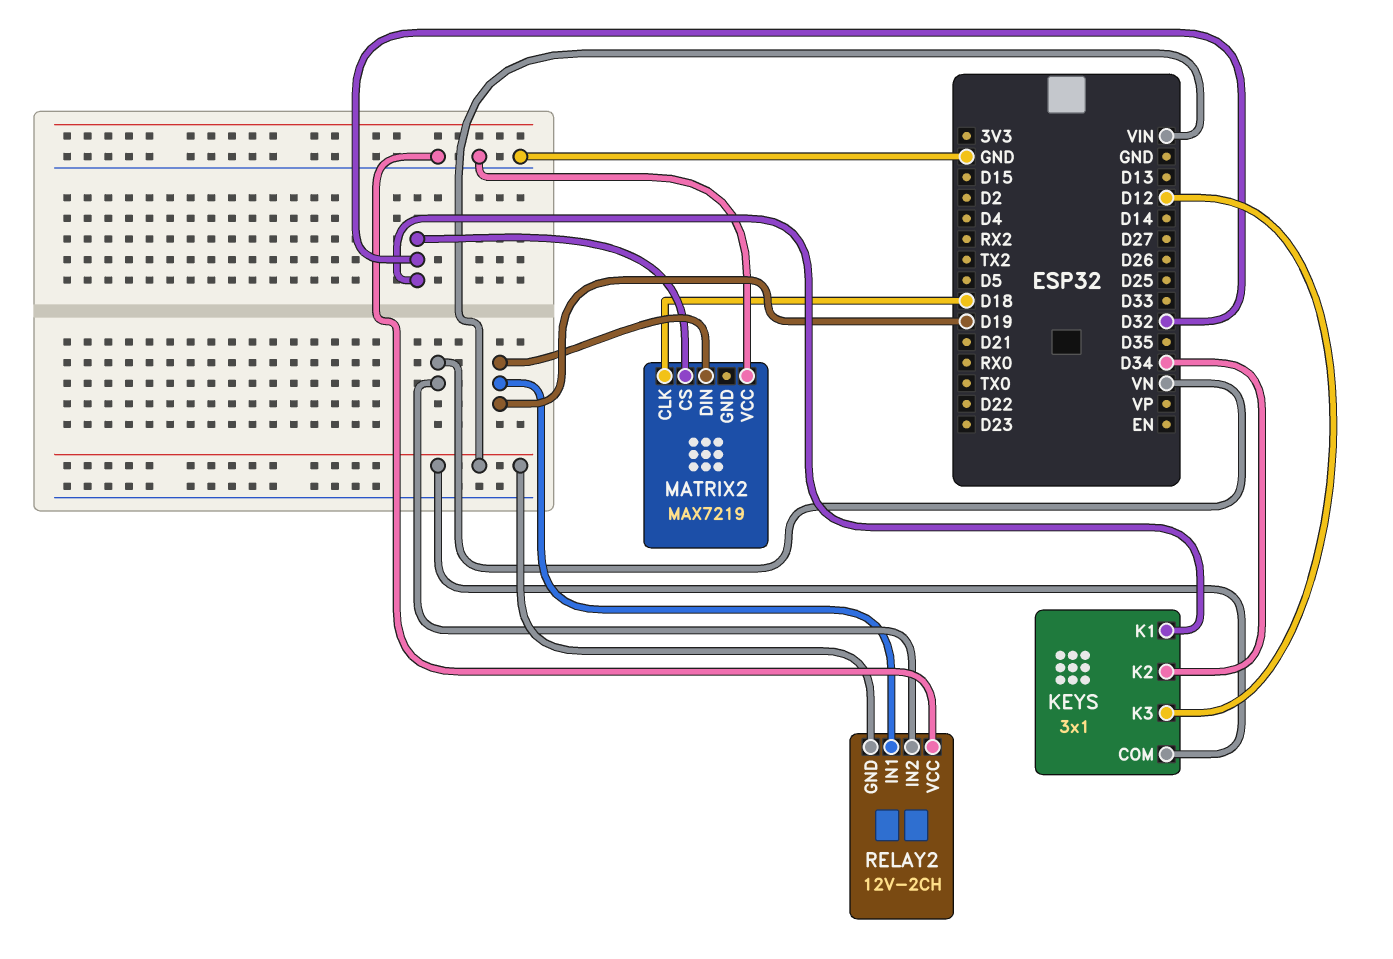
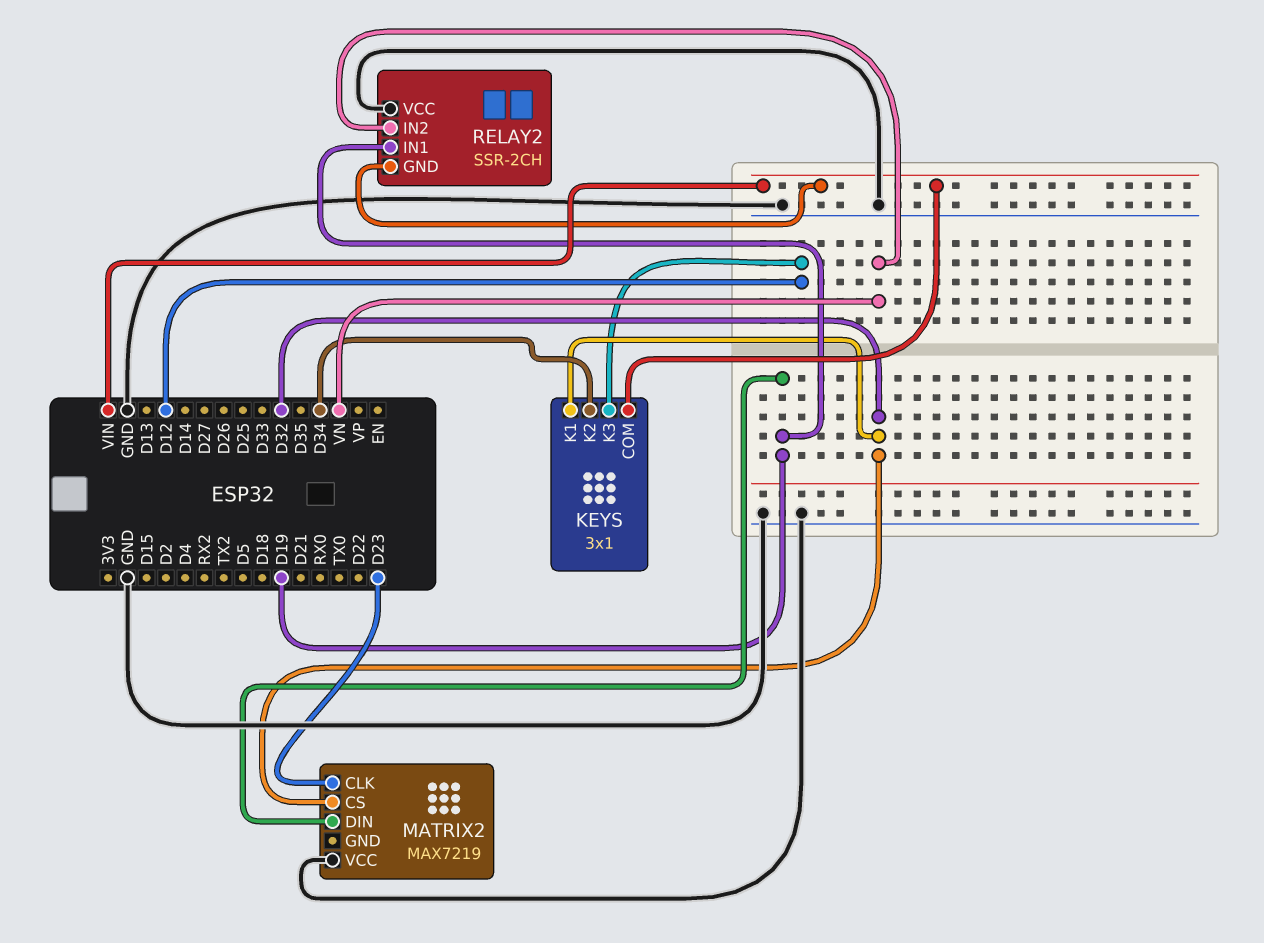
MATRIX2 pin CLK: D18 -> D23
RELAY2: 12V-2CH -> SSR-2CH

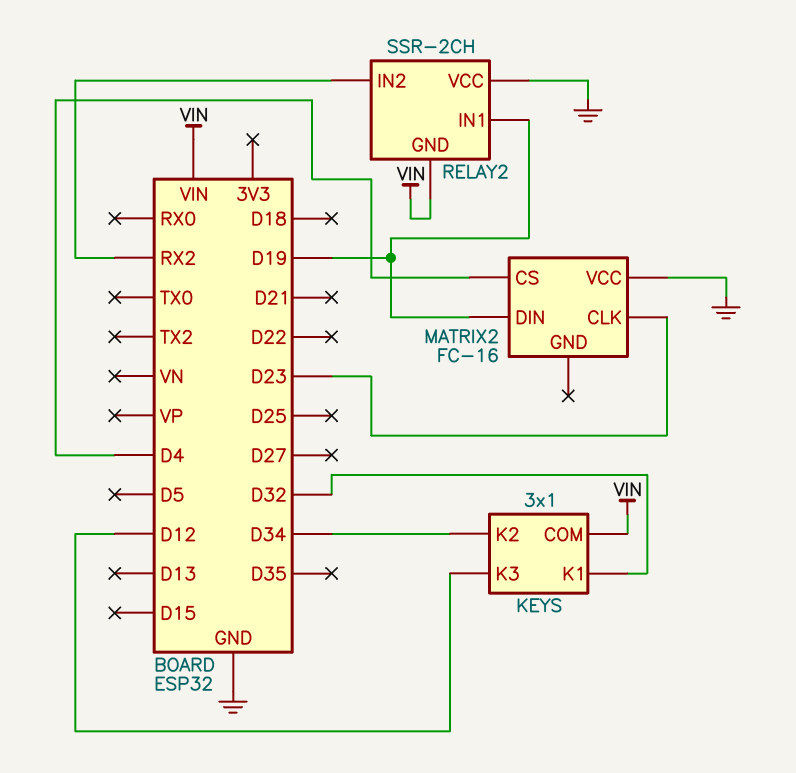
MATRIX2: MAX7219 -> FC-16
MATRIX2 pin CS: D32 -> D4
RELAY2 pin IN2: VN -> RX2

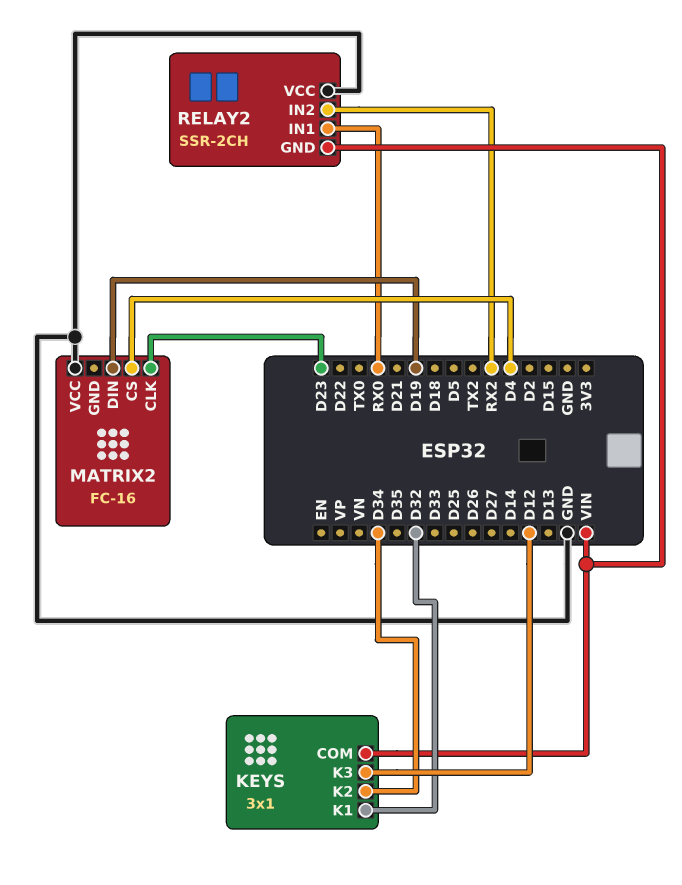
RELAY2 pin IN1: D19 -> RX0

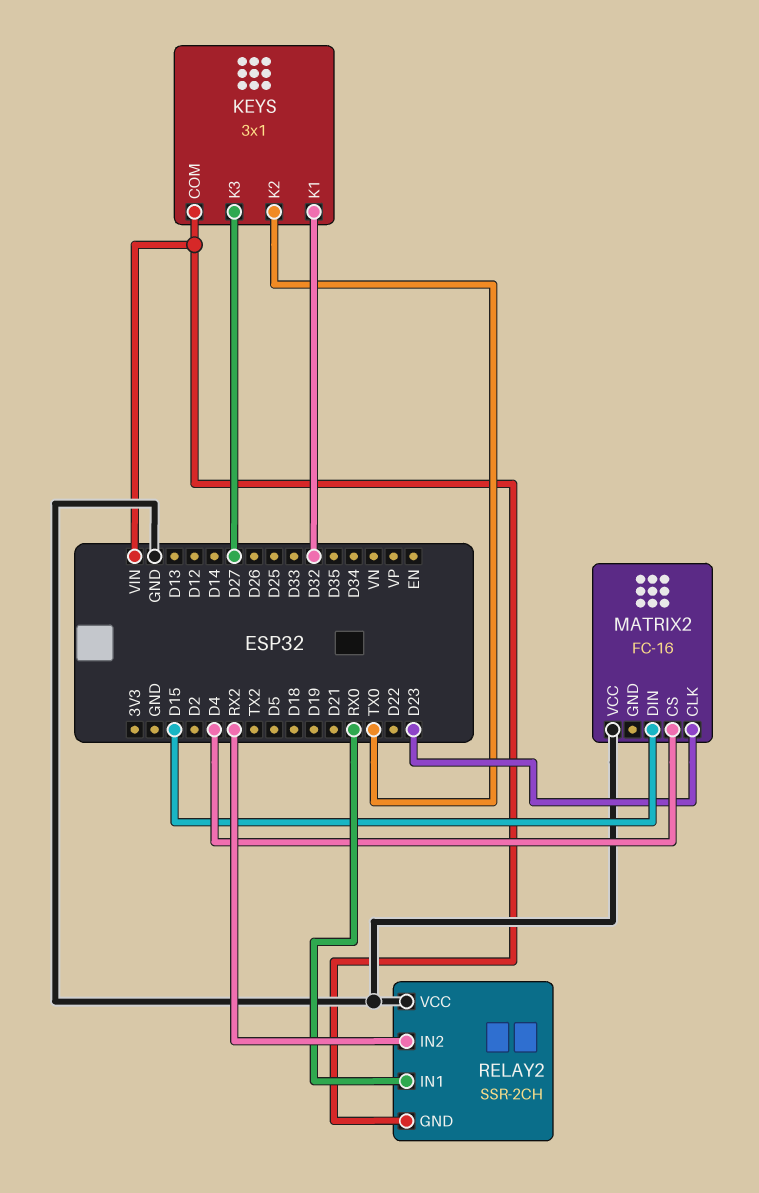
KEYS pin K2: D34 -> TX0
KEYS pin K3: D12 -> D27
MATRIX2 pin DIN: D19 -> D15

